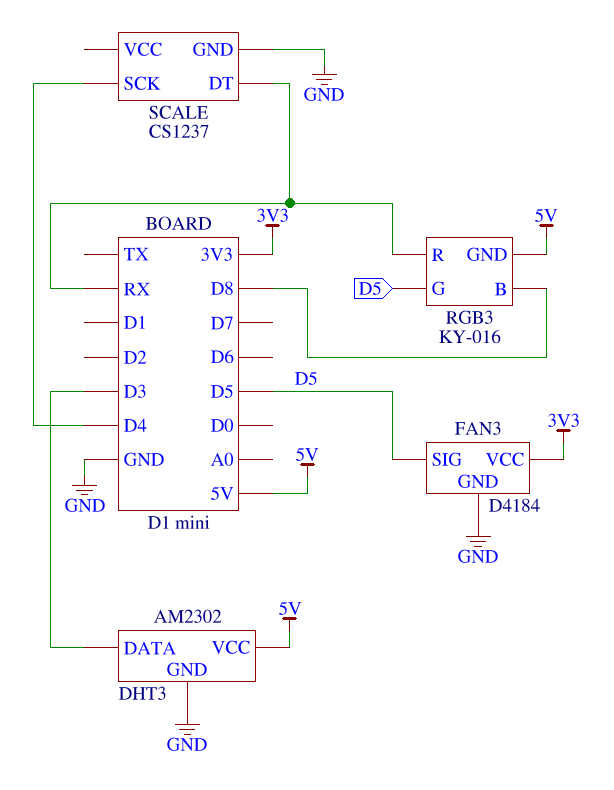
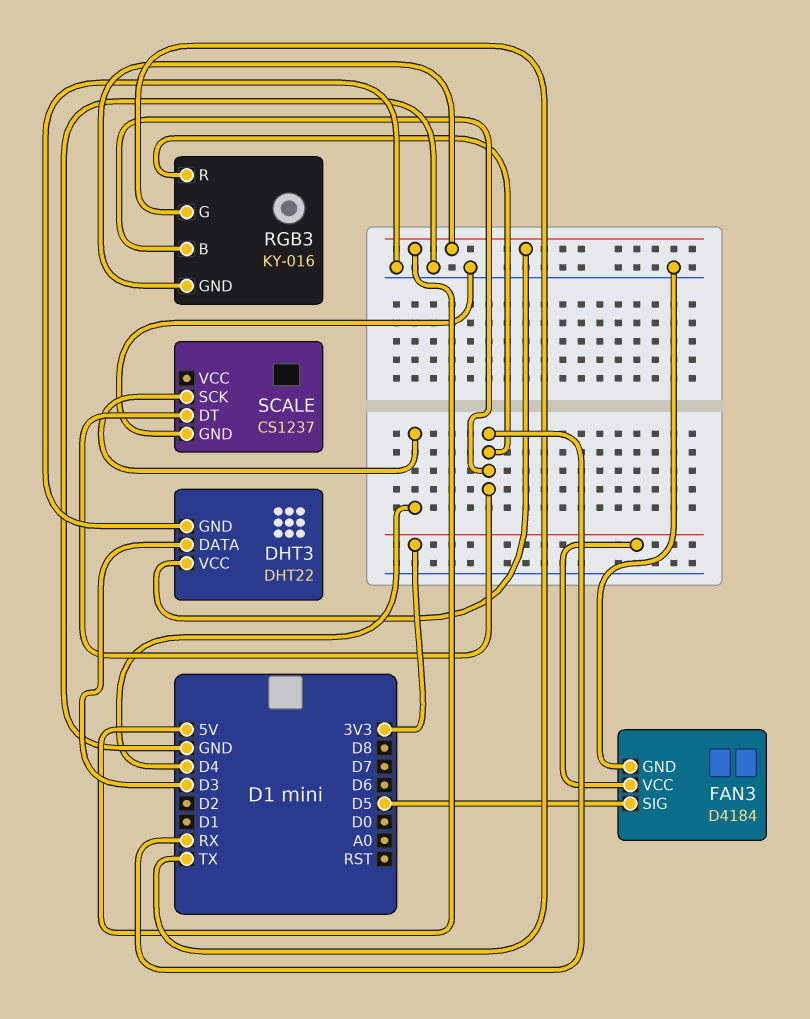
DHT3: AM2302 -> DHT22
RGB3 pin B: D8 -> RX
RGB3 pin G: D5 -> TX

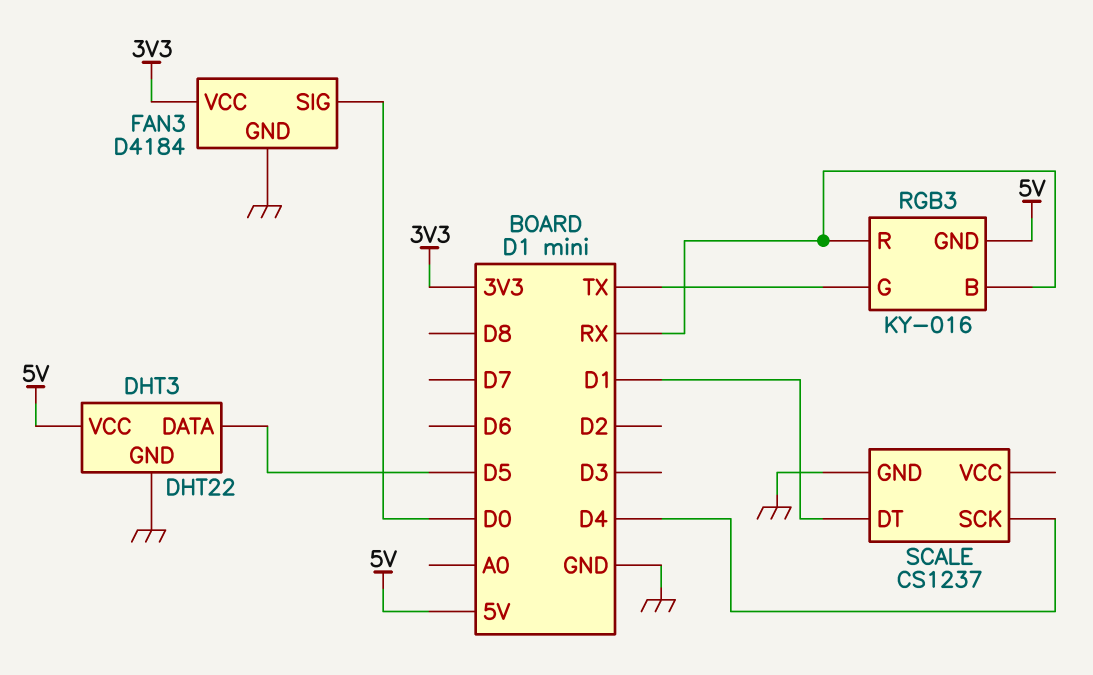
DHT3 pin DATA: D3 -> D5
FAN3 pin SIG: D5 -> D0
SCALE pin DT: RX -> D1

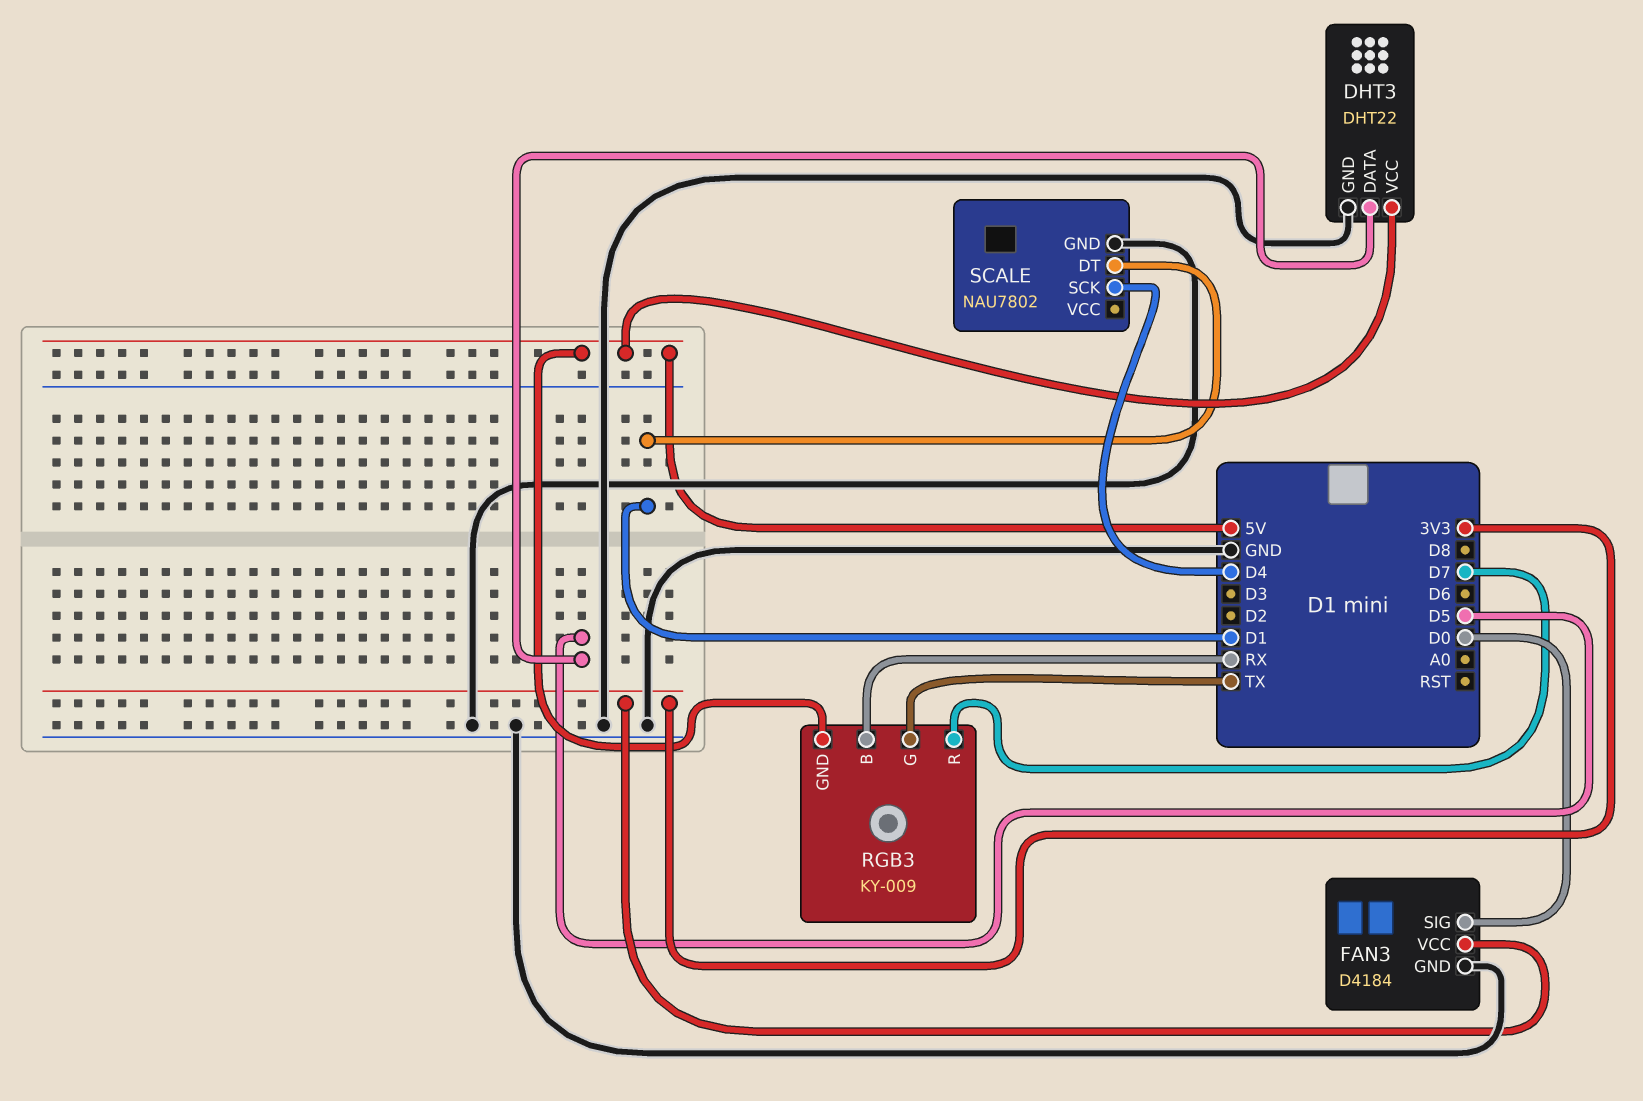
RGB3: KY-016 -> KY-009
RGB3 pin R: RX -> D7
SCALE: CS1237 -> NAU7802

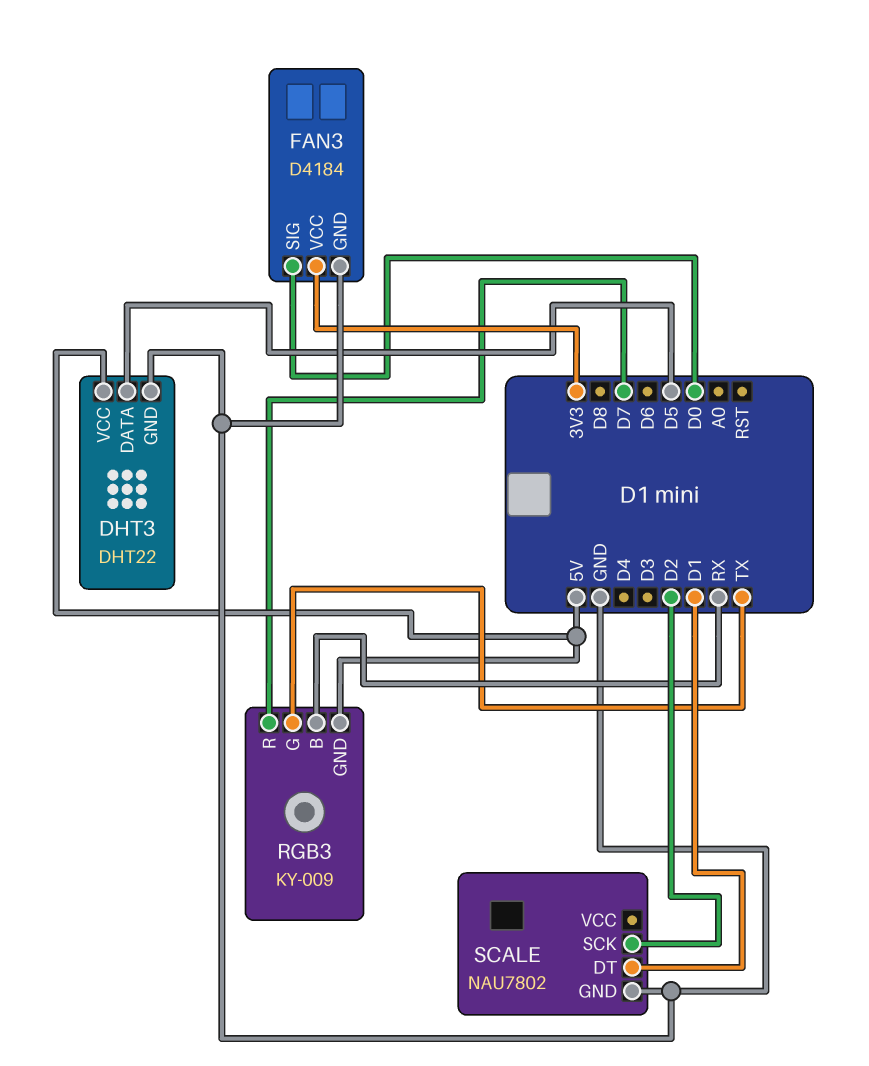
SCALE pin SCK: D4 -> D2

